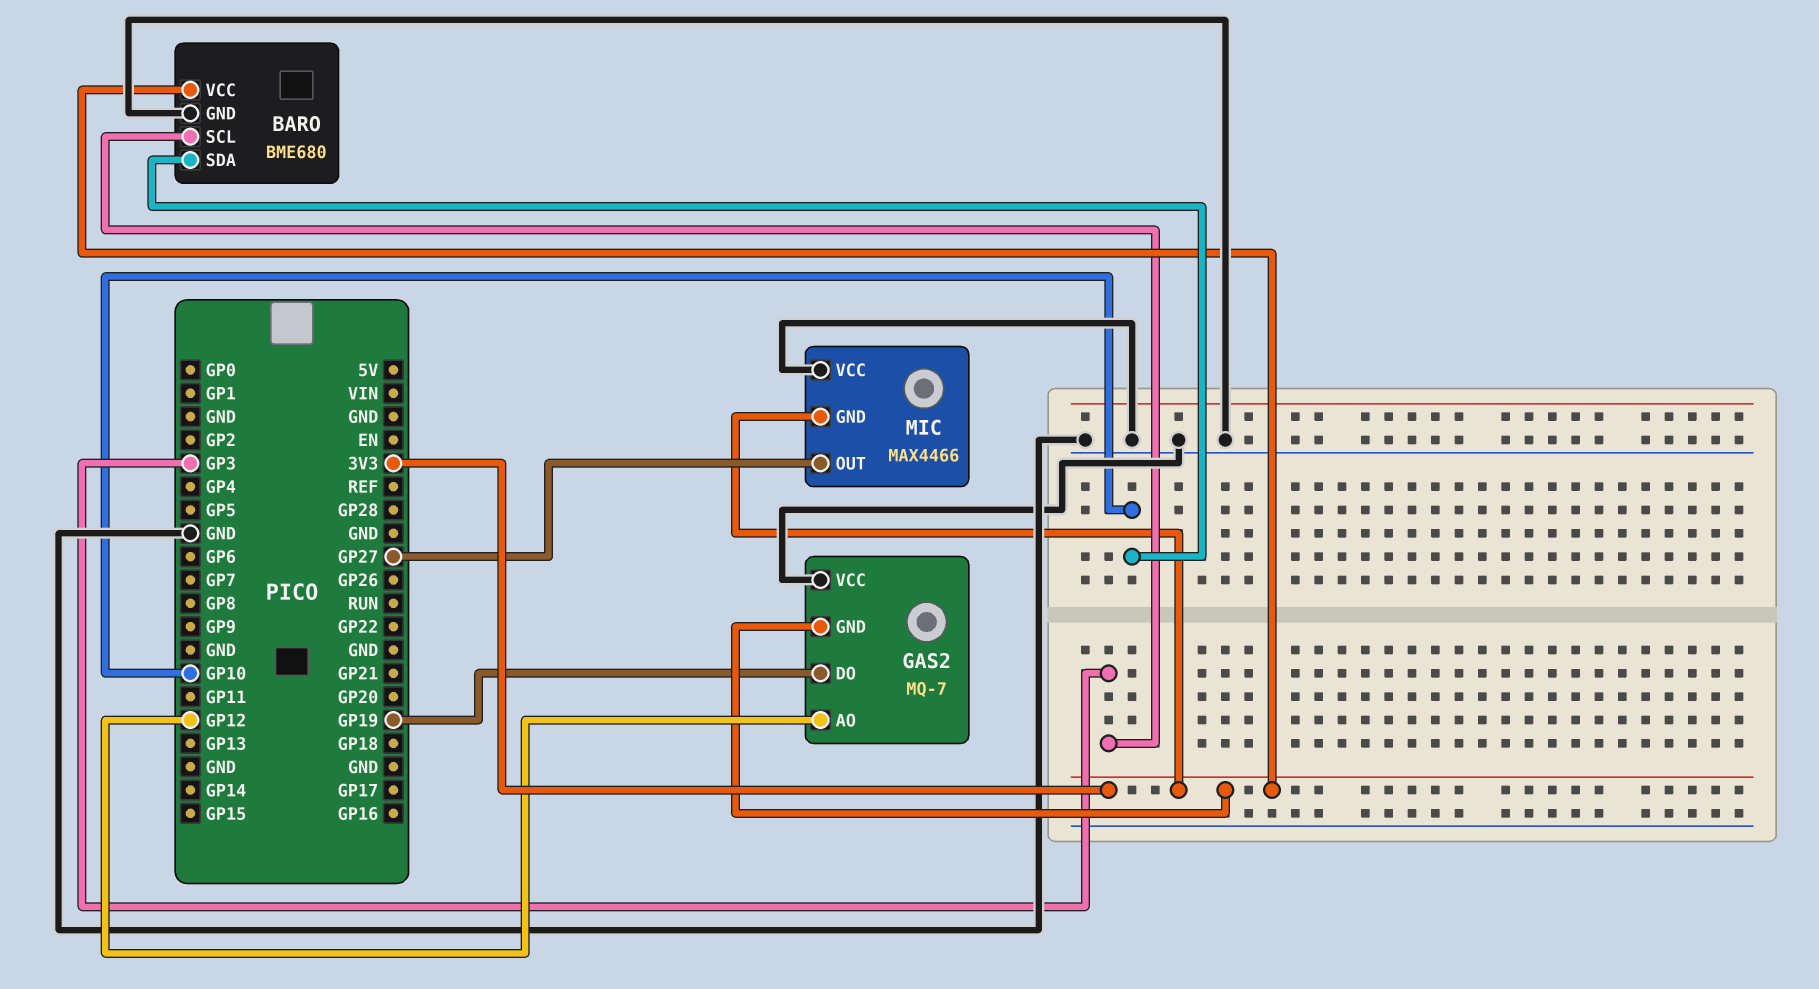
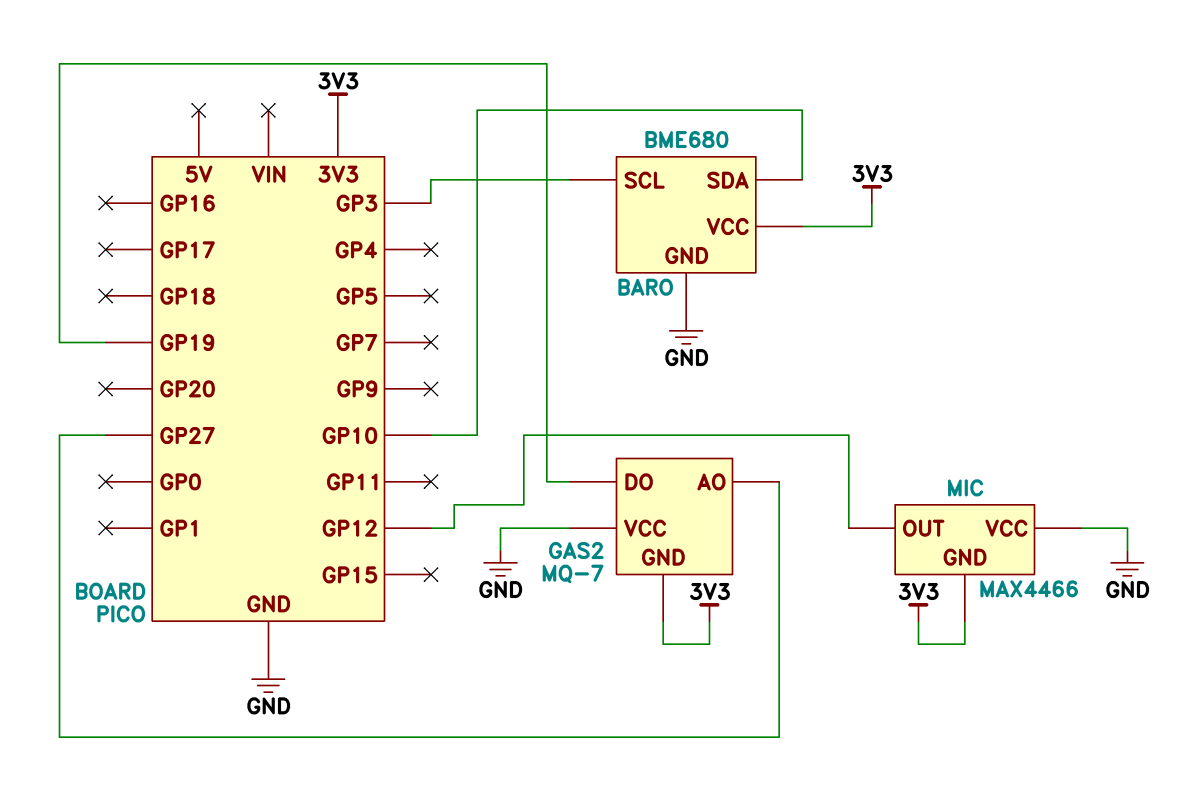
GAS2 pin AO: GP12 -> GP27
MIC pin OUT: GP27 -> GP12

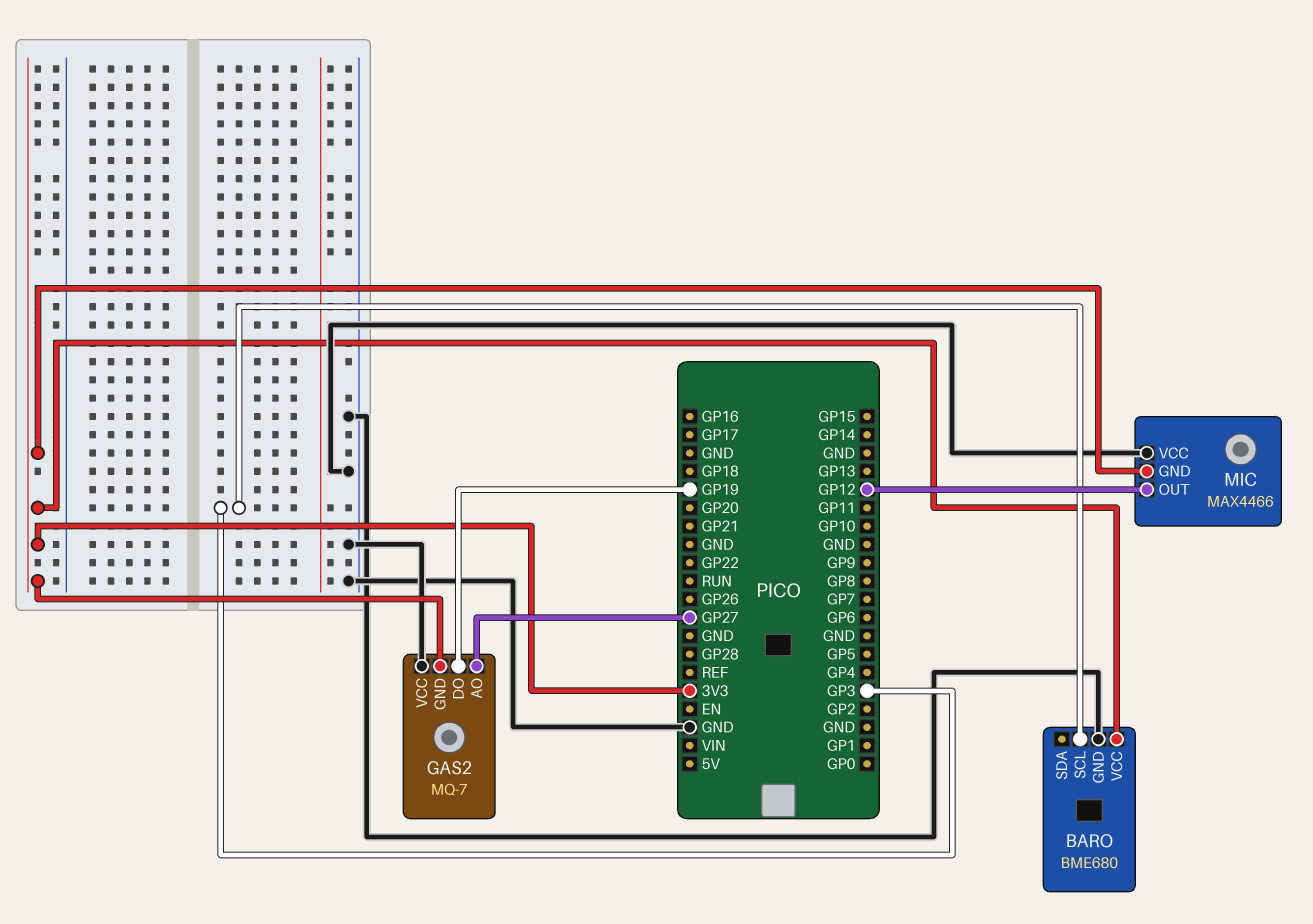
BARO pin SDA: GP10 -> none

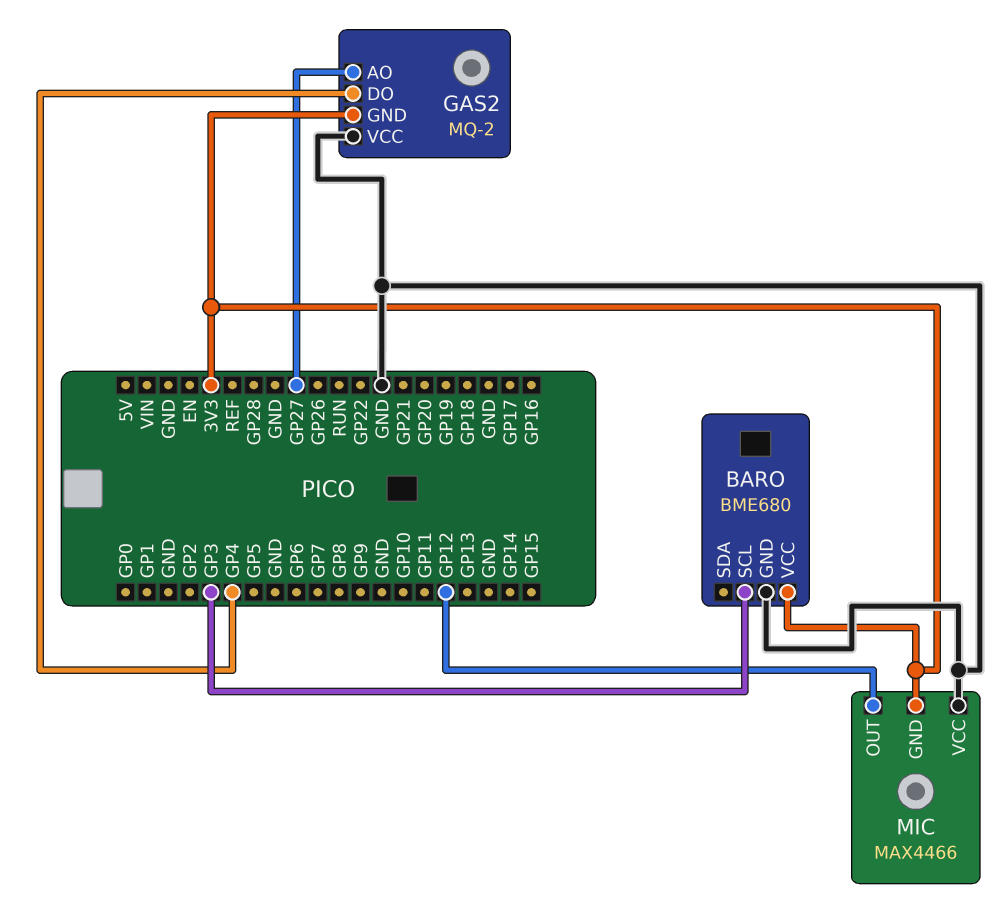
GAS2: MQ-7 -> MQ-2
GAS2 pin DO: GP19 -> GP4

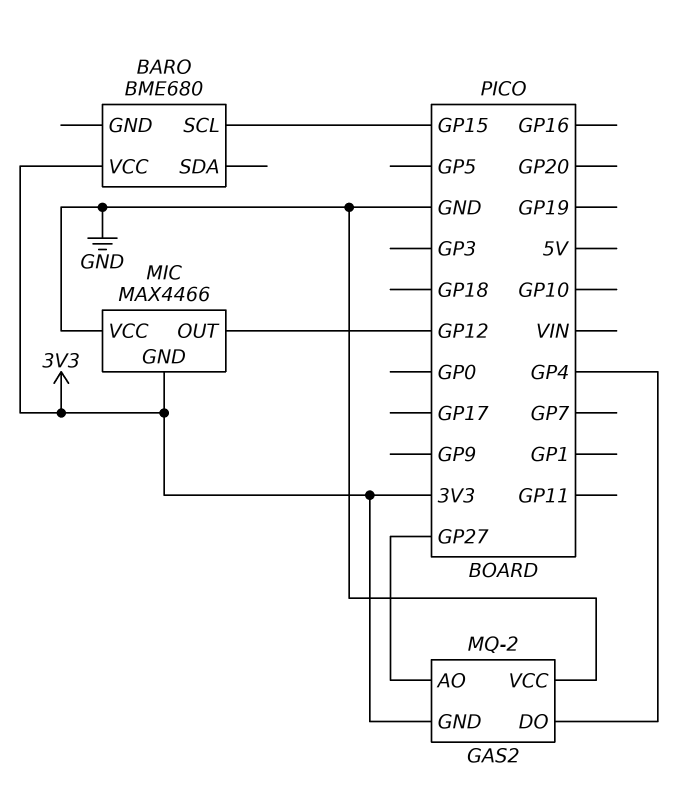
BARO pin GND: GND -> none
BARO pin SCL: GP3 -> GP15

